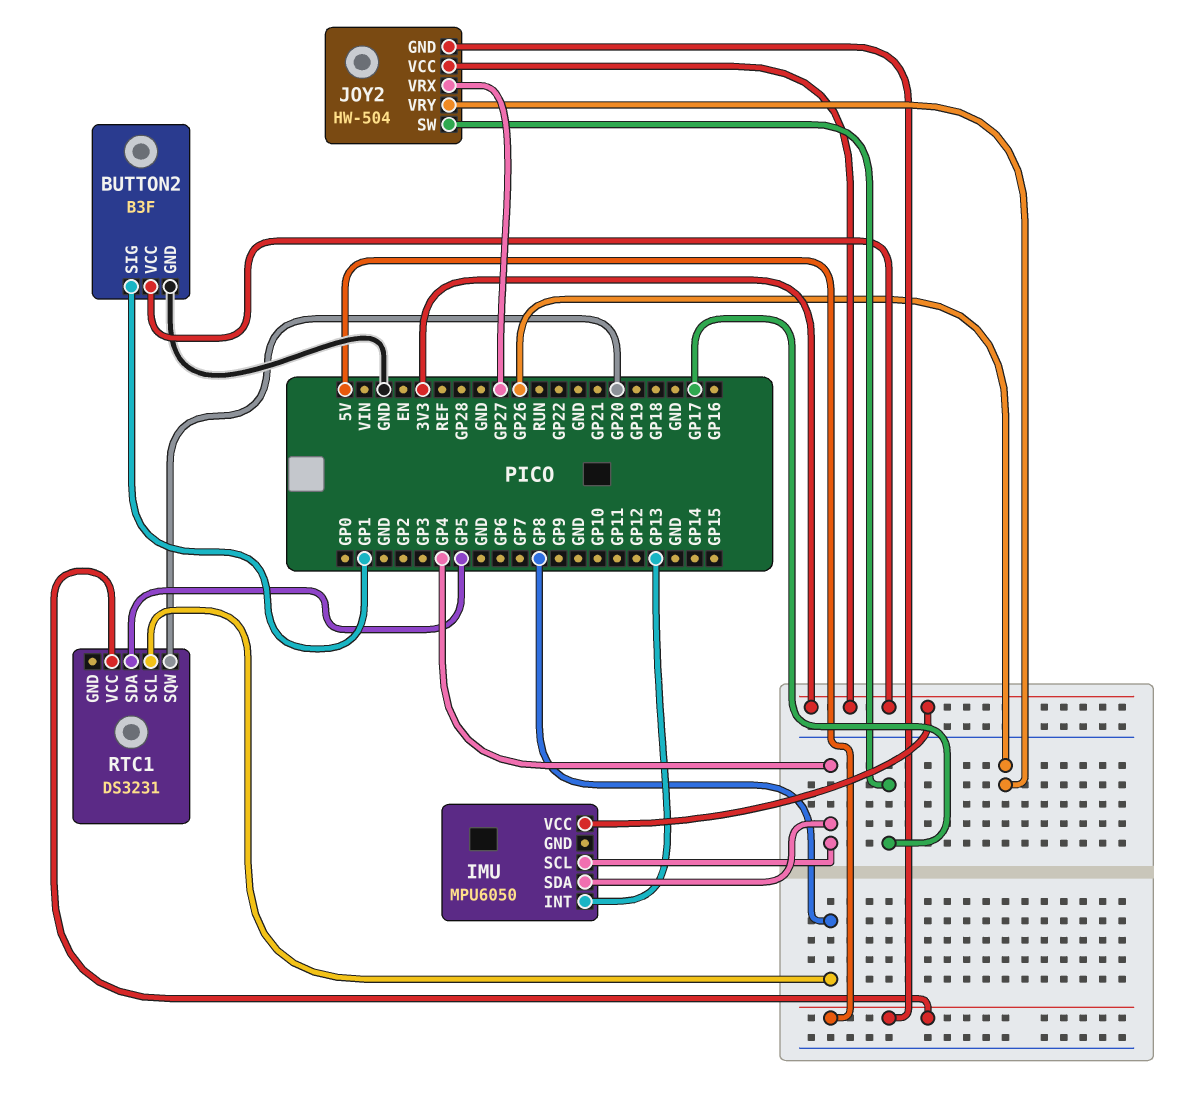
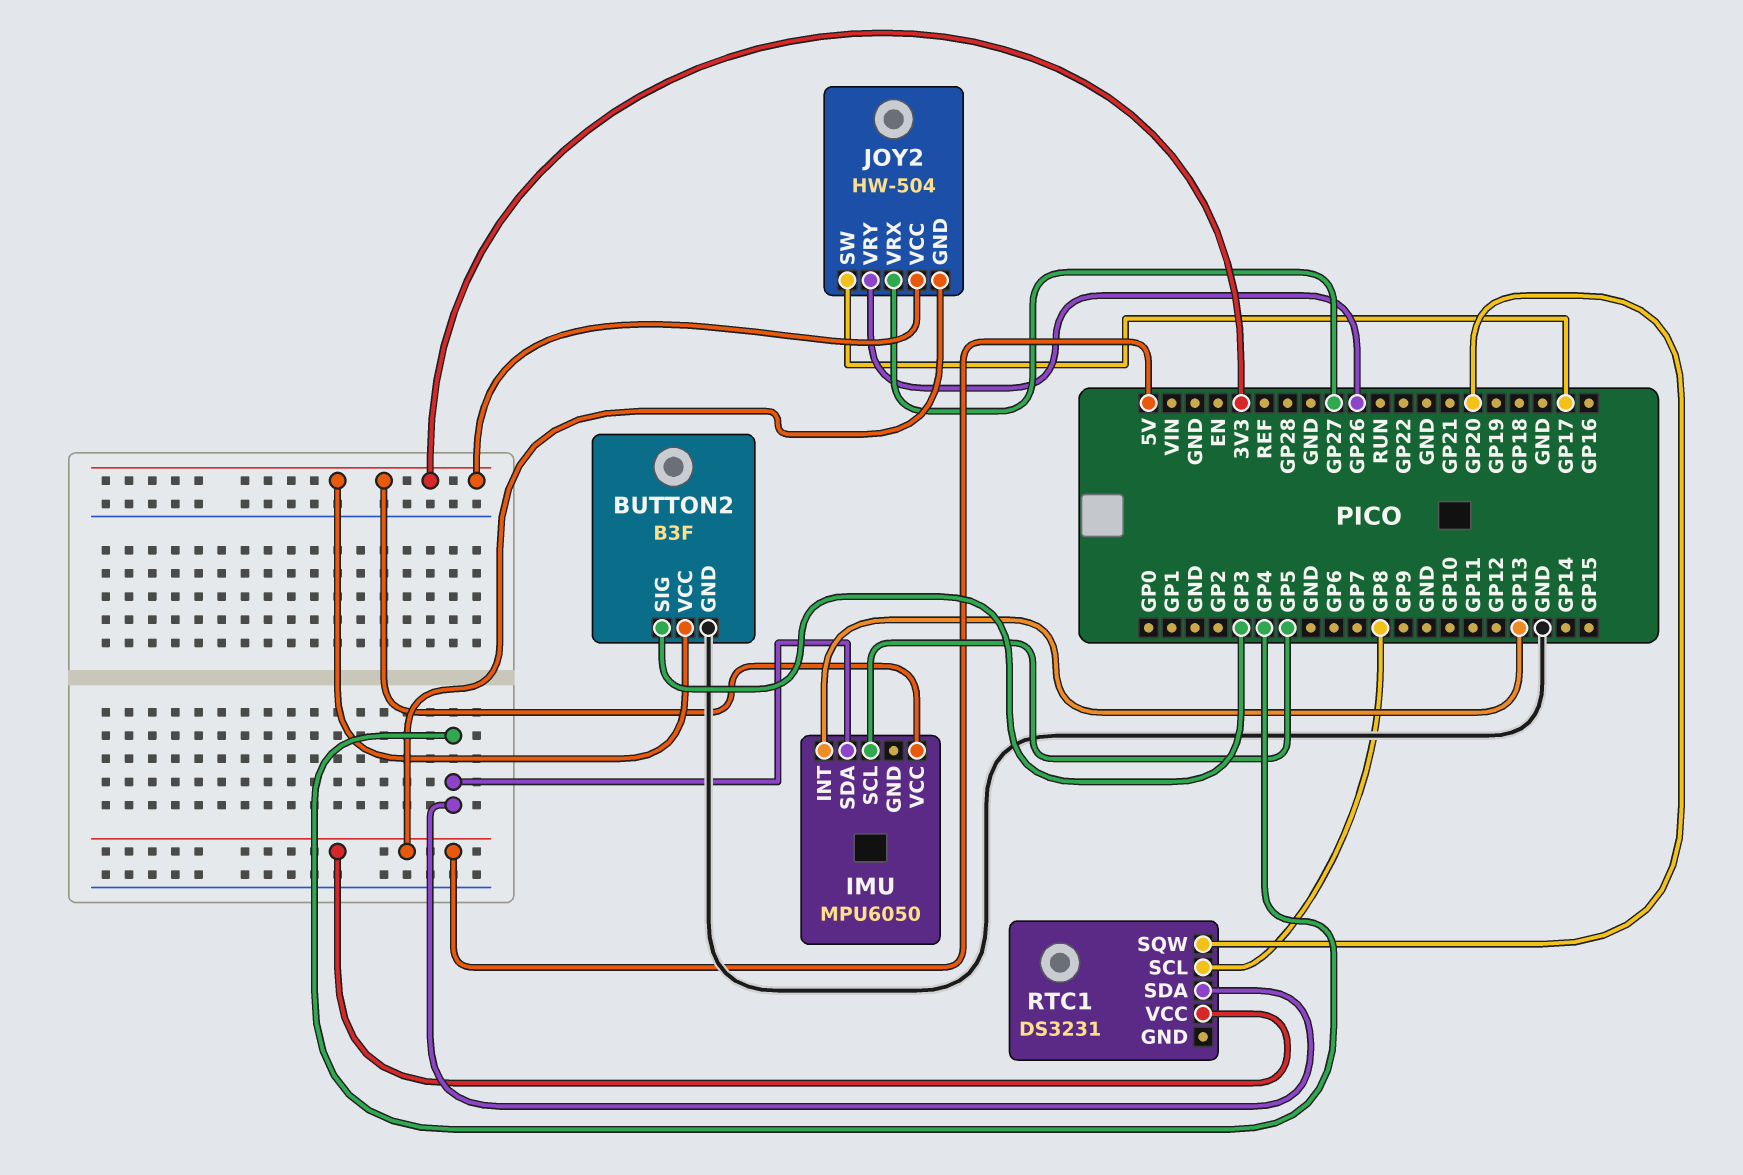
BUTTON2 pin SIG: GP1 -> GP3
IMU pin SCL: GP4 -> GP5
RTC1 pin SDA: GP5 -> GP4

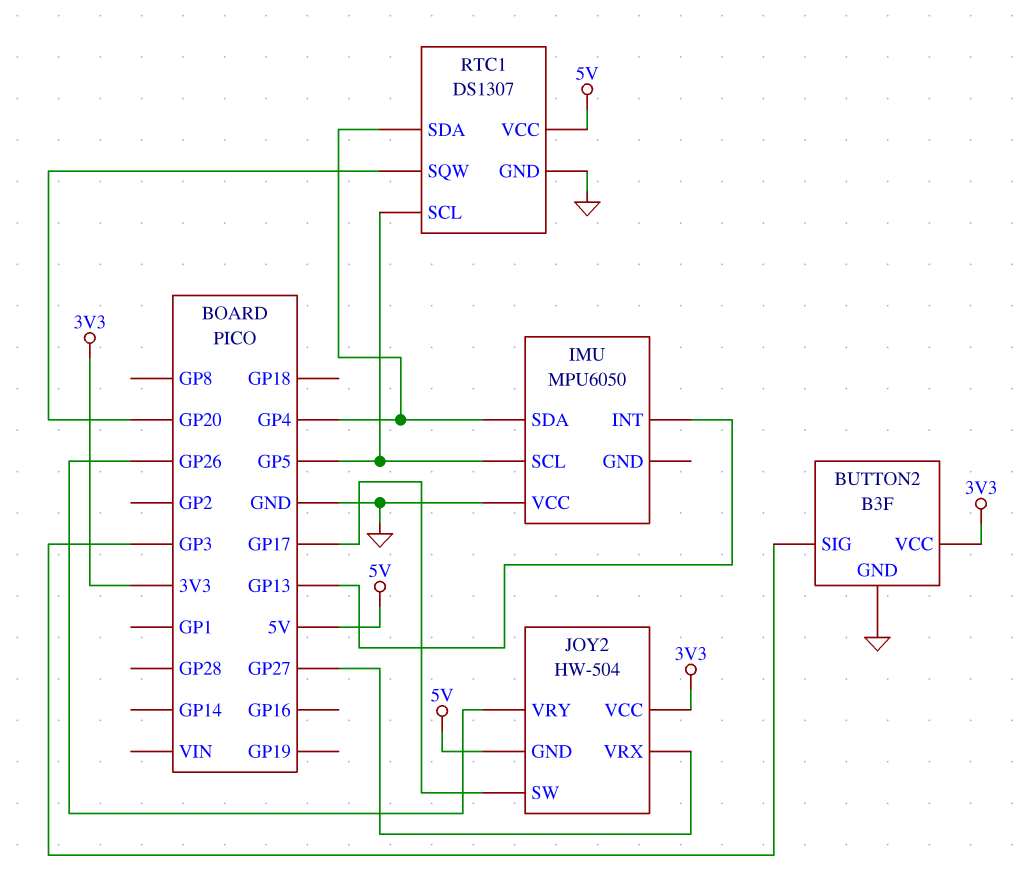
IMU pin VCC: 3V3 -> GND
RTC1: DS3231 -> DS1307
RTC1 pin GND: none -> GND
RTC1 pin SCL: GP8 -> GP5

